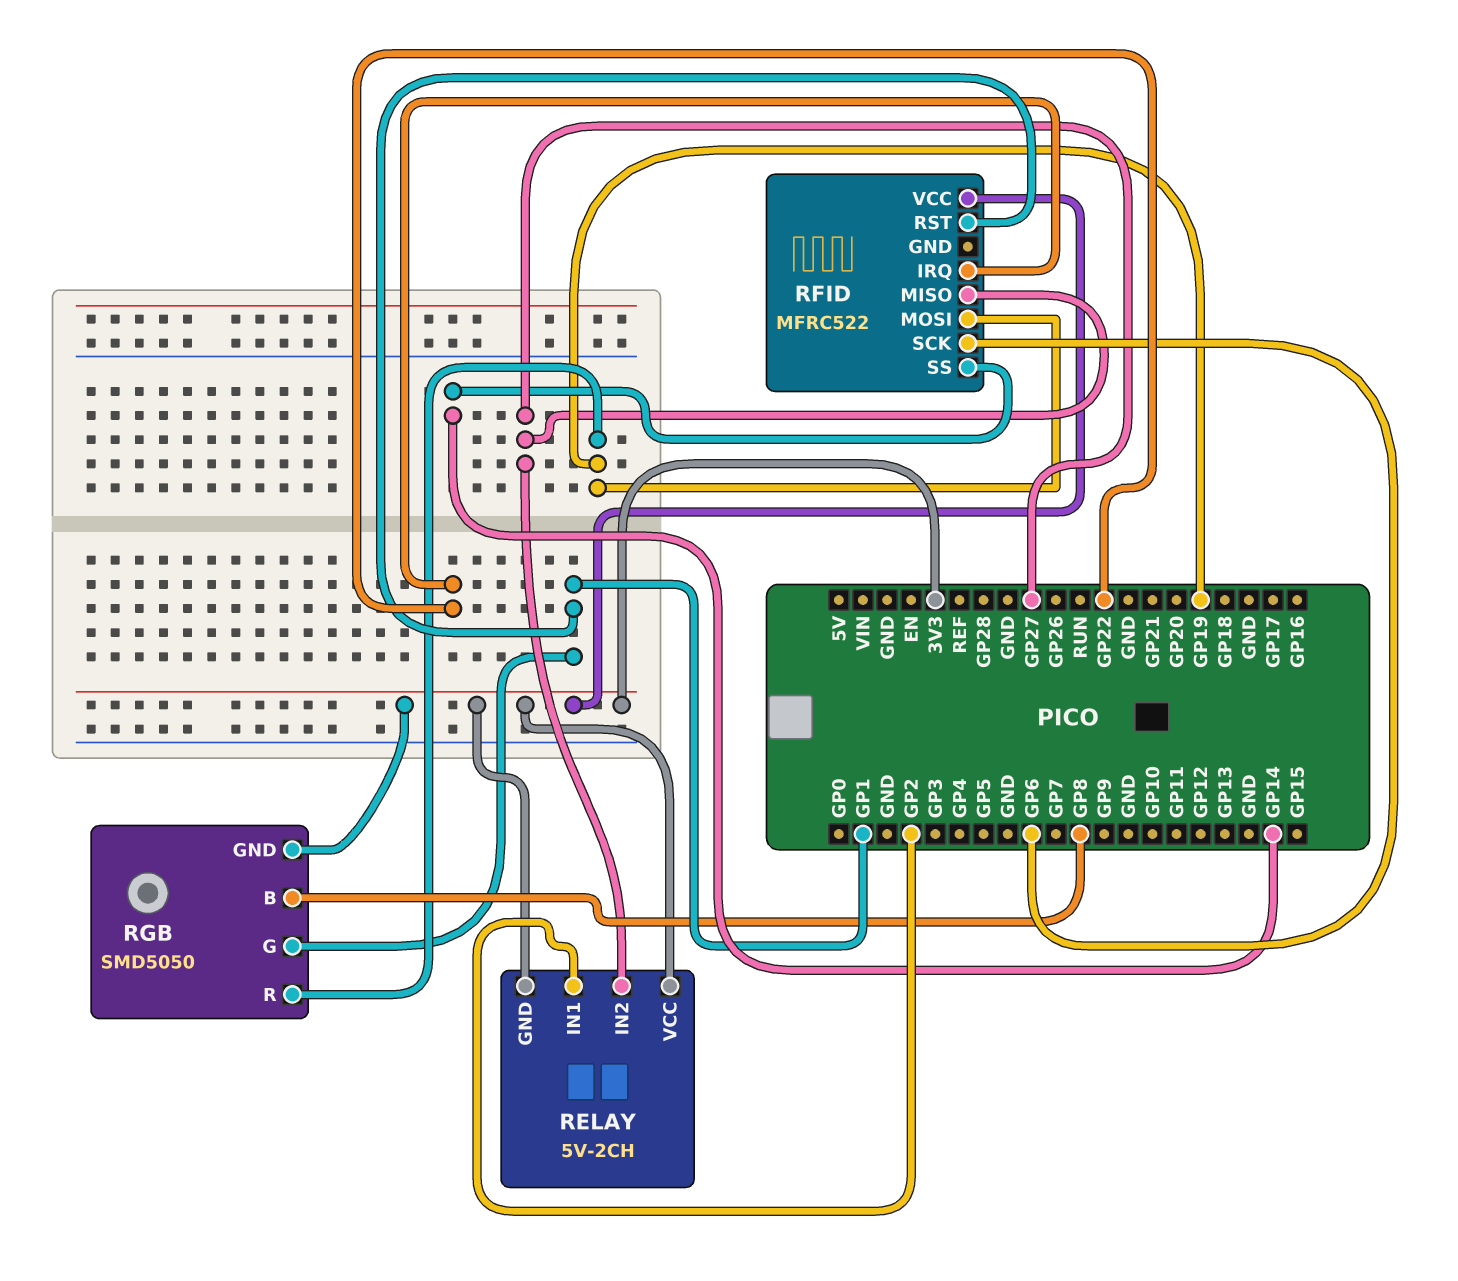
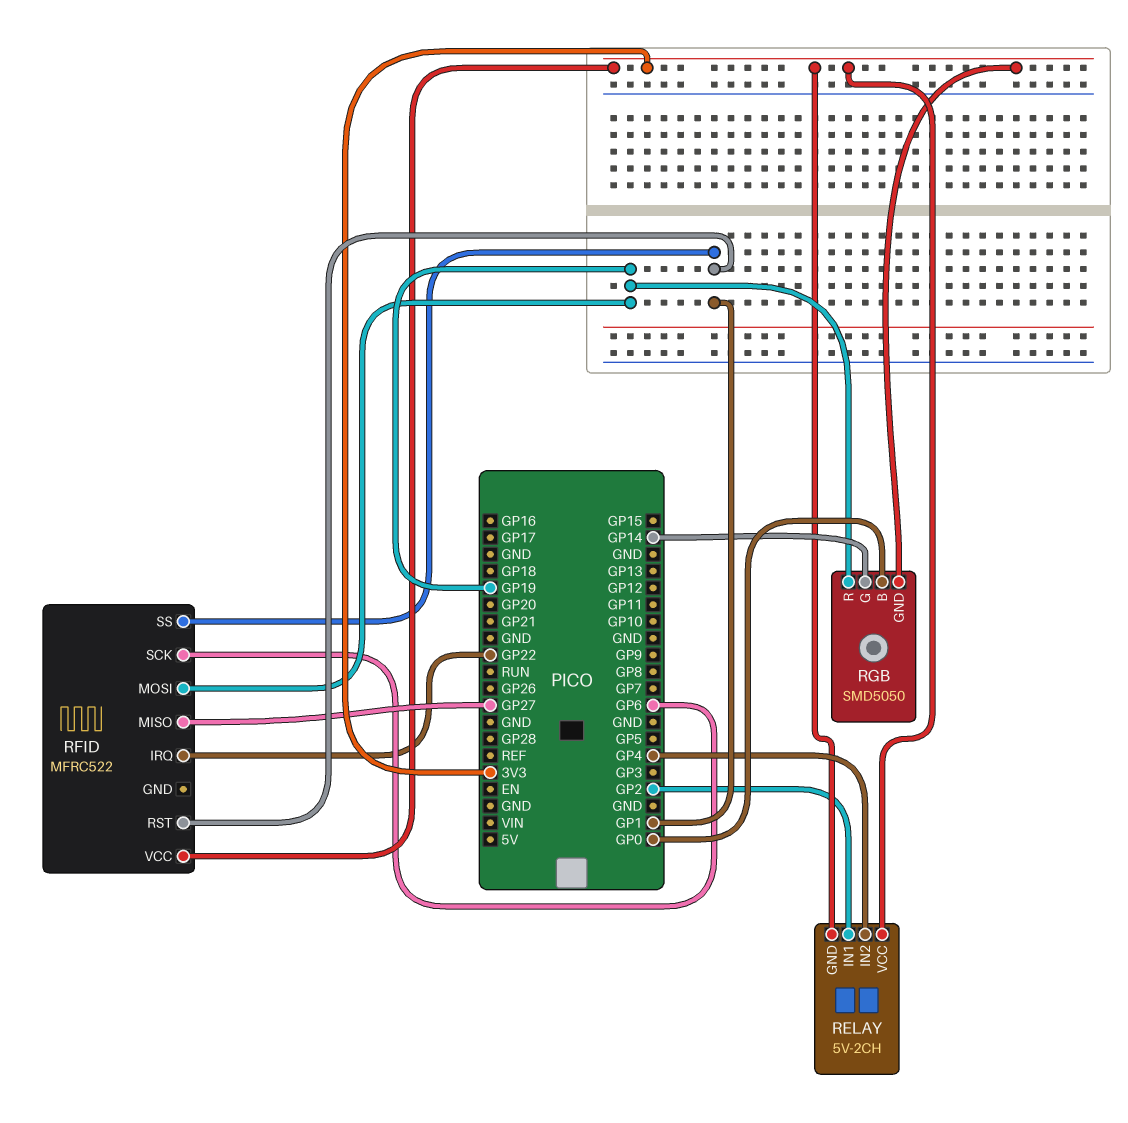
RELAY pin IN2: GP27 -> GP4
RFID pin SS: GP14 -> GP1
RGB pin B: GP8 -> GP0
RGB pin G: GP1 -> GP14

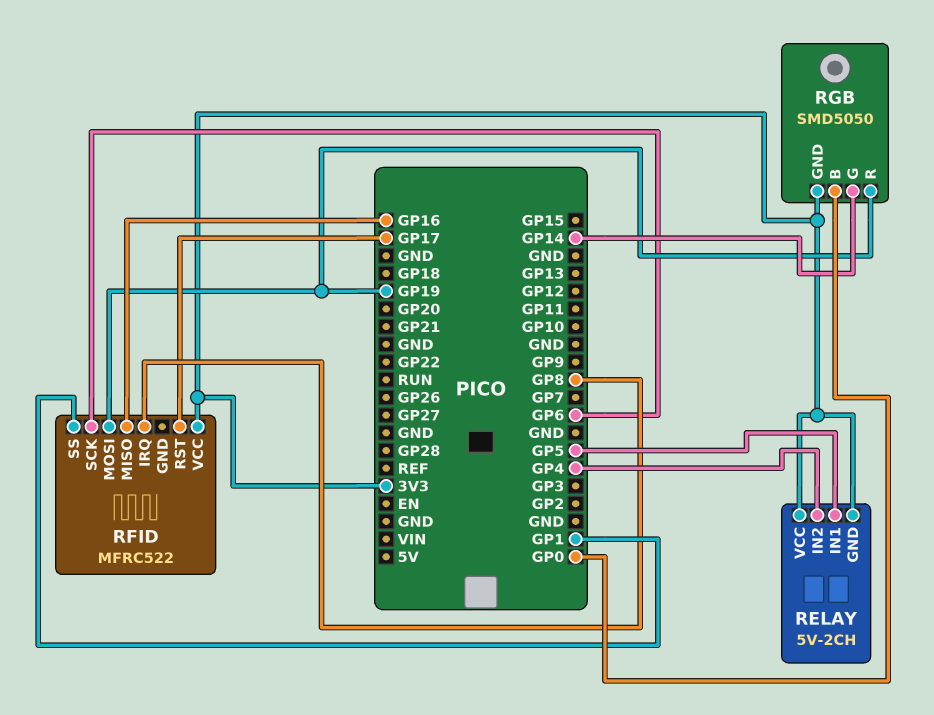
RELAY pin IN1: GP2 -> GP5
RFID pin IRQ: GP22 -> GP8
RFID pin MISO: GP27 -> GP16
RFID pin RST: GP1 -> GP17

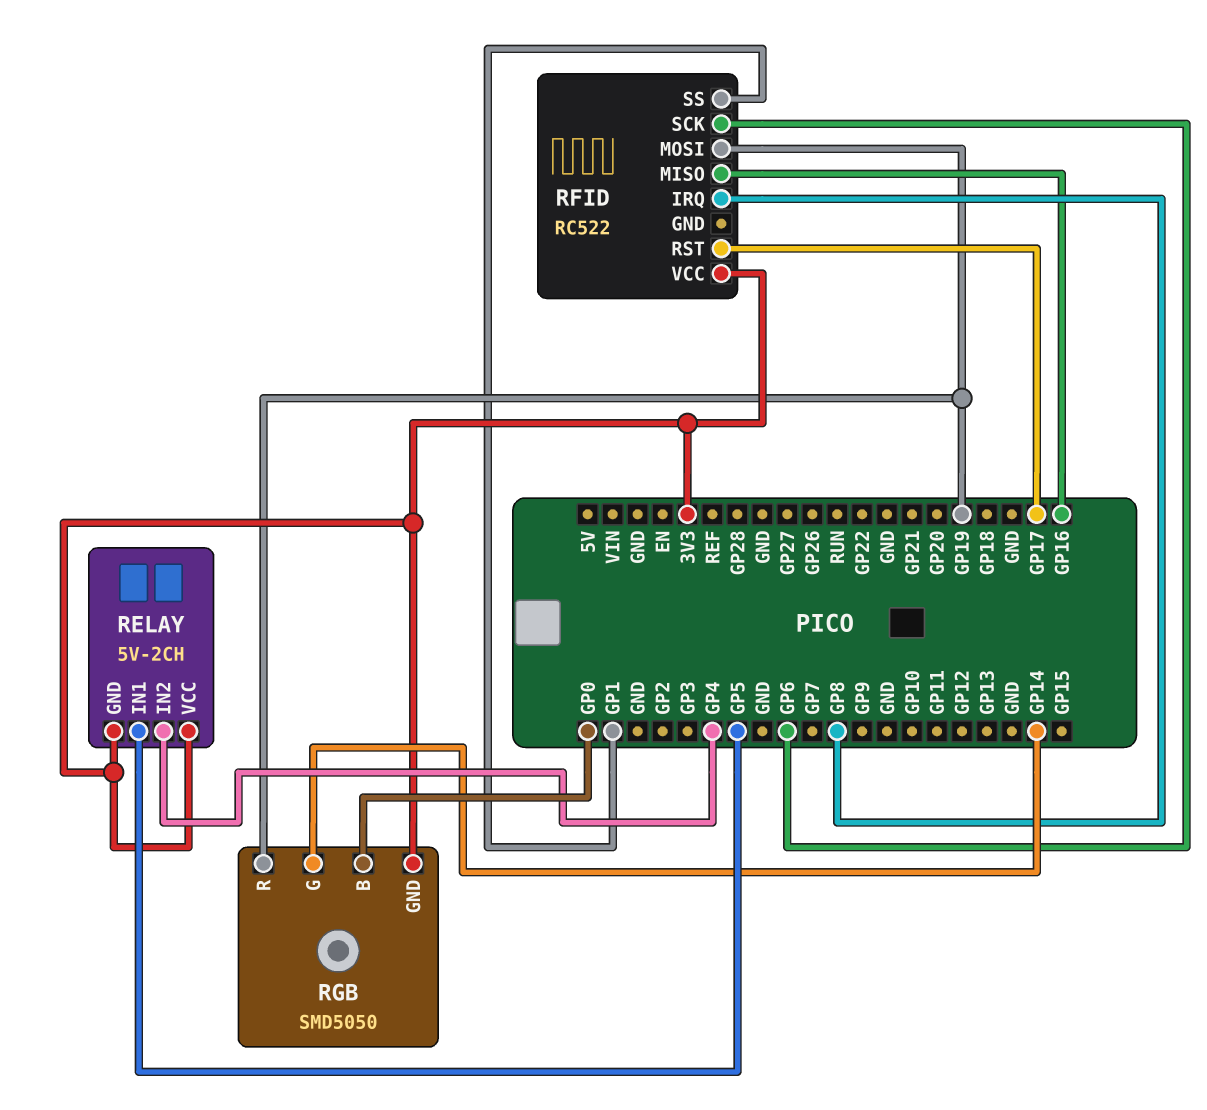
RFID: MFRC522 -> RC522

